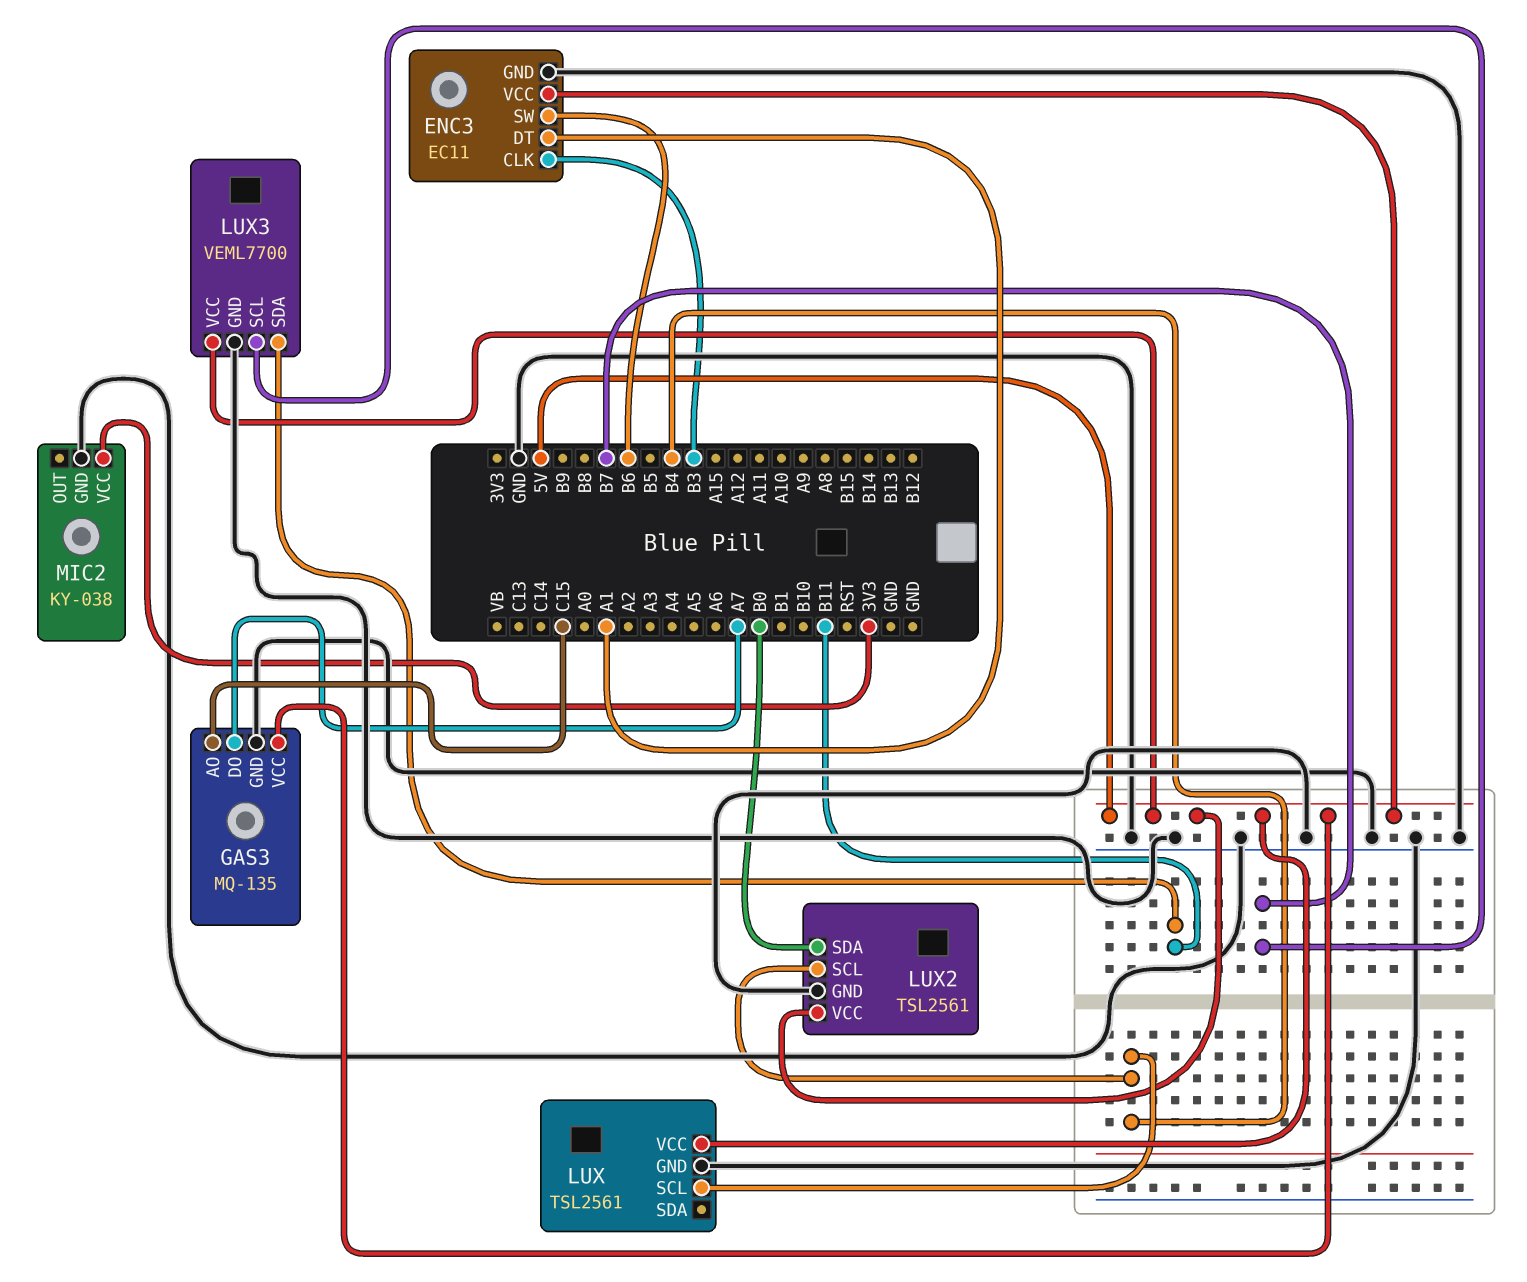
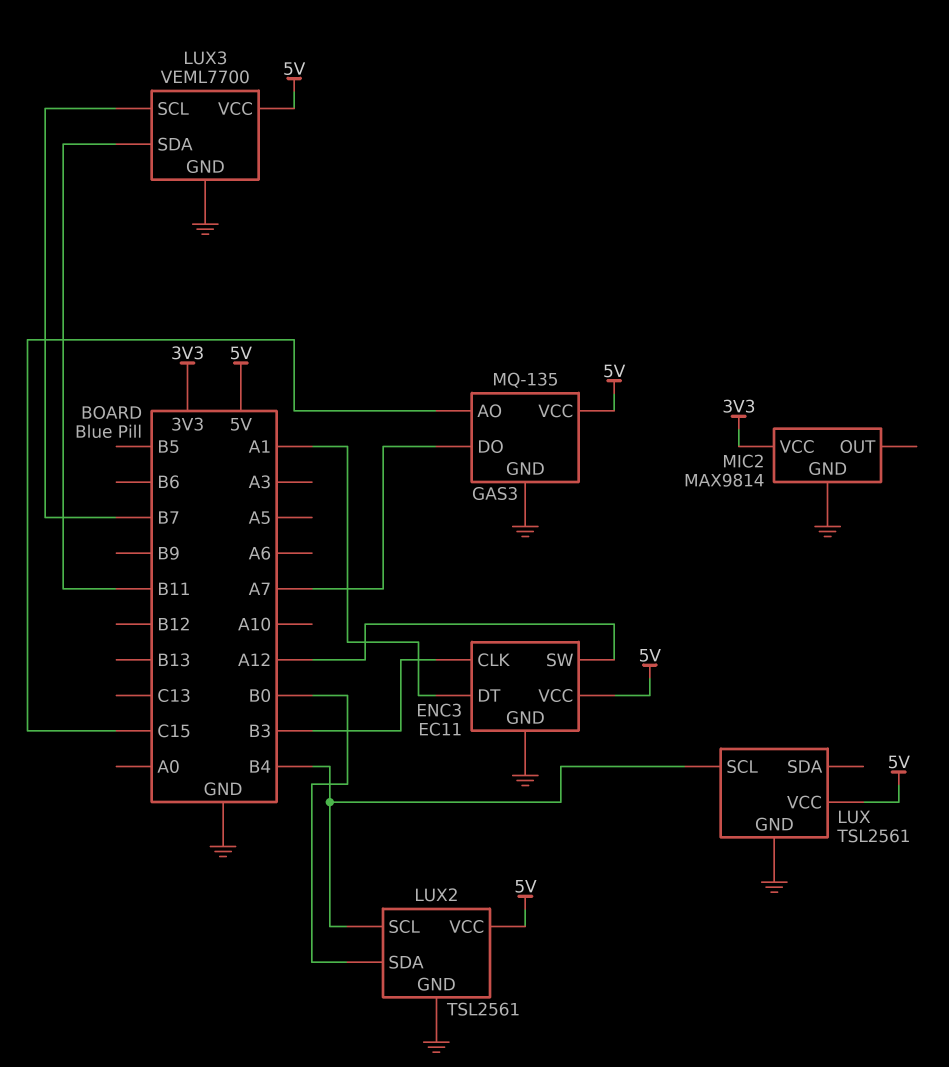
ENC3 pin SW: B6 -> A12
MIC2: KY-038 -> MAX9814

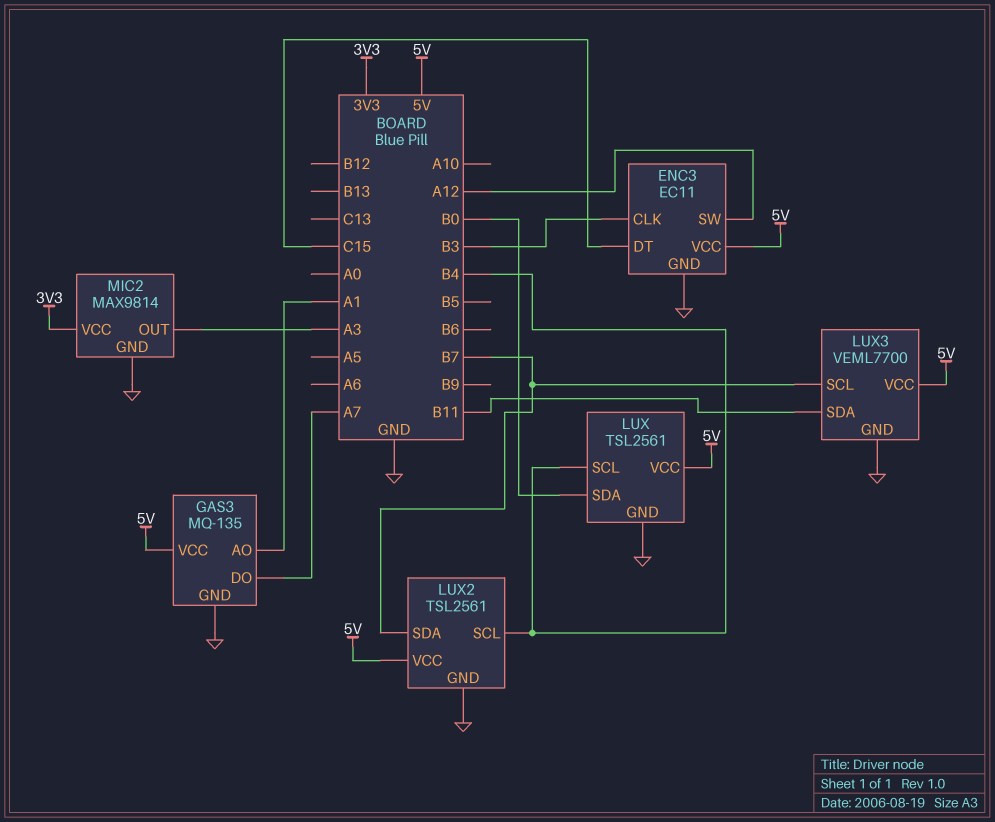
ENC3 pin DT: A1 -> C15
GAS3 pin AO: C15 -> A1
LUX pin SDA: none -> B0
LUX2 pin SDA: B0 -> B7
MIC2 pin OUT: none -> A3

